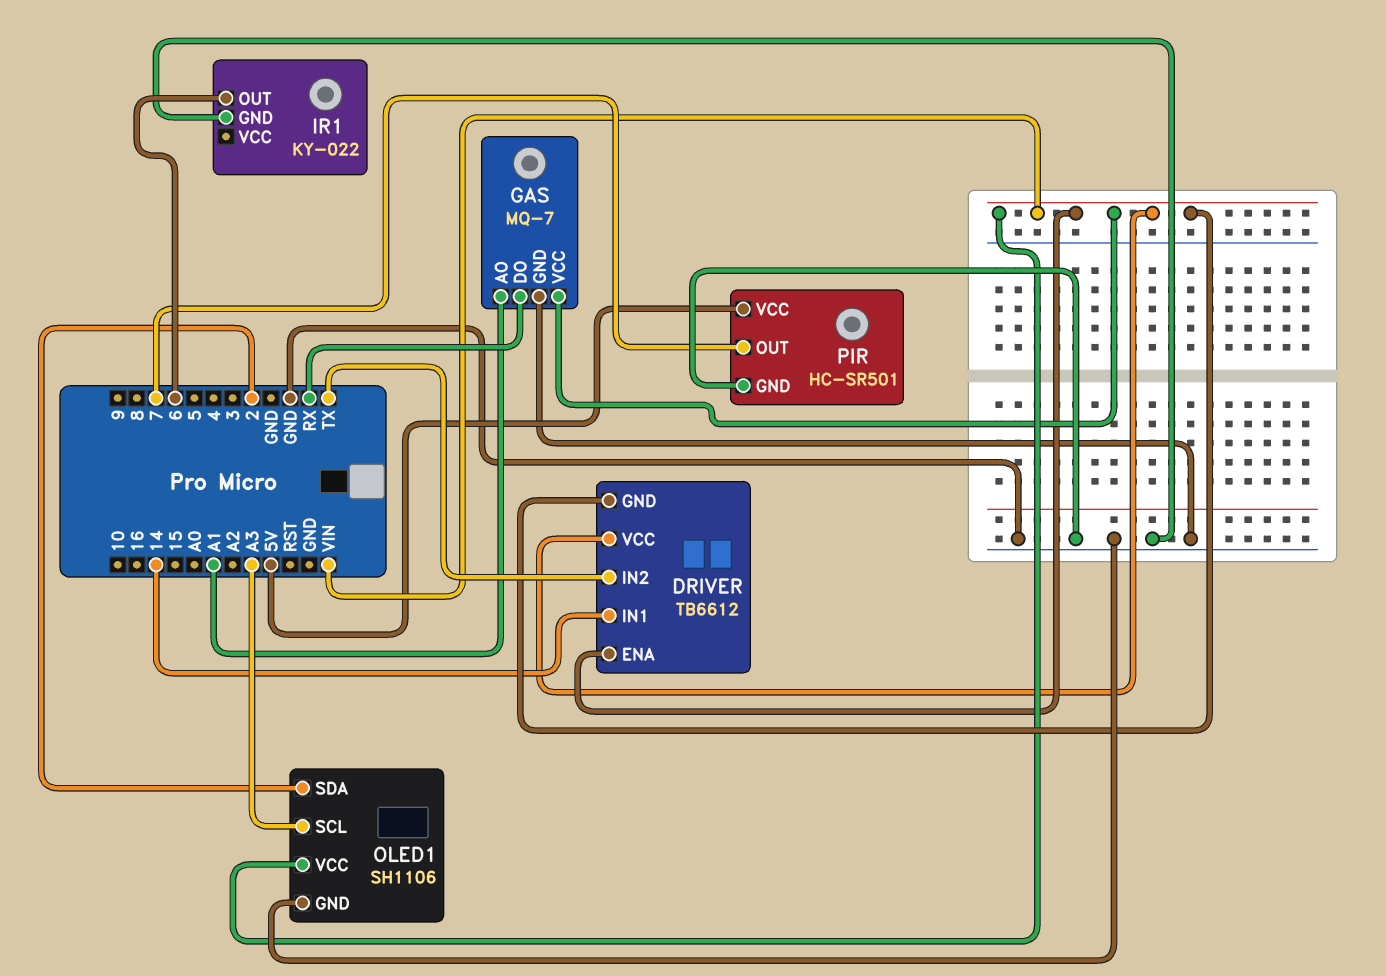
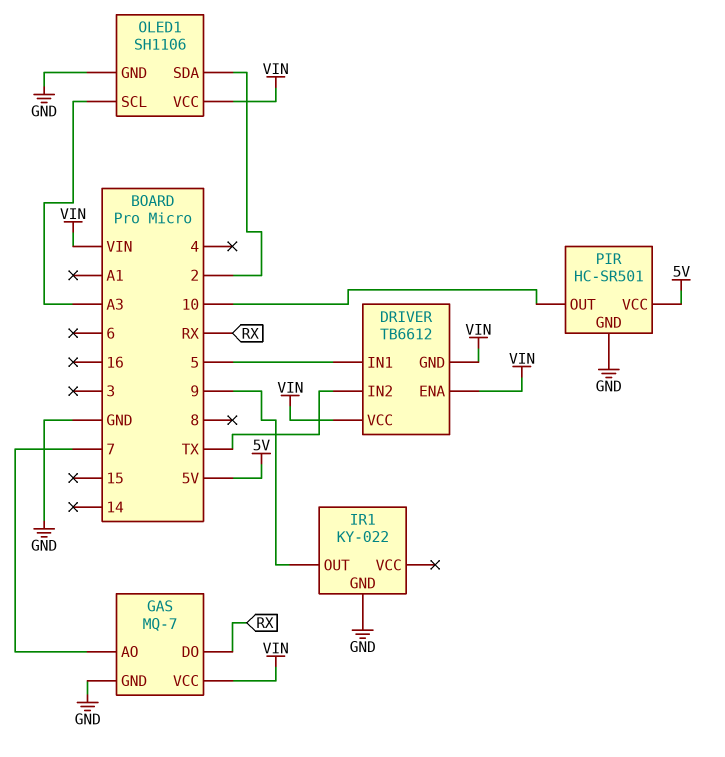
DRIVER pin IN1: 14 -> 5
GAS pin AO: A1 -> 7
IR1 pin OUT: 6 -> 9
PIR pin OUT: 7 -> 10

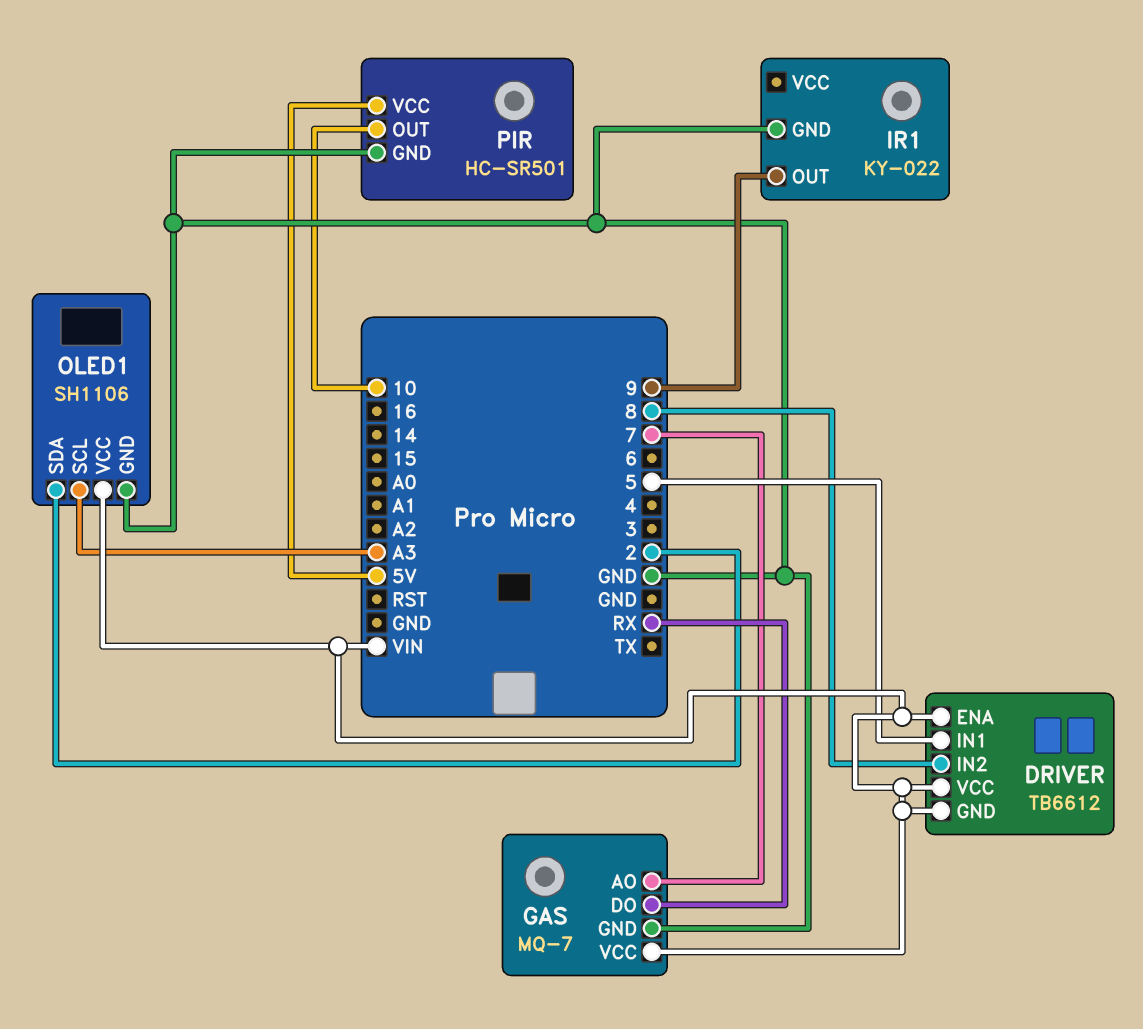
DRIVER pin IN2: TX -> 8

